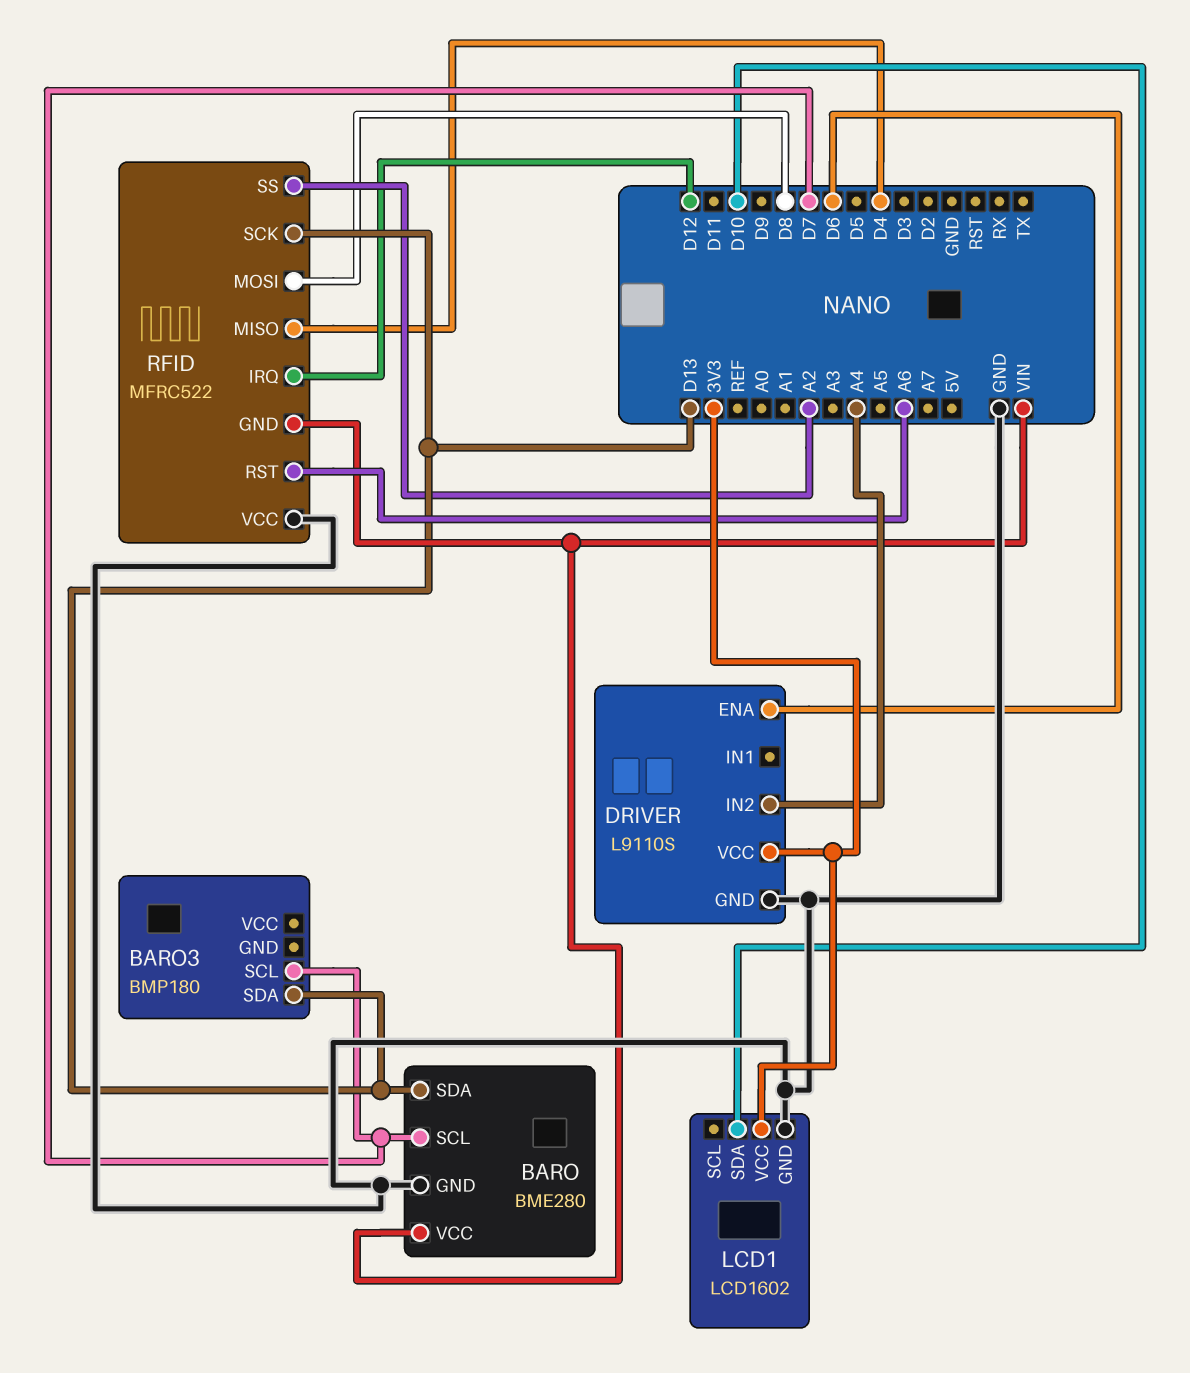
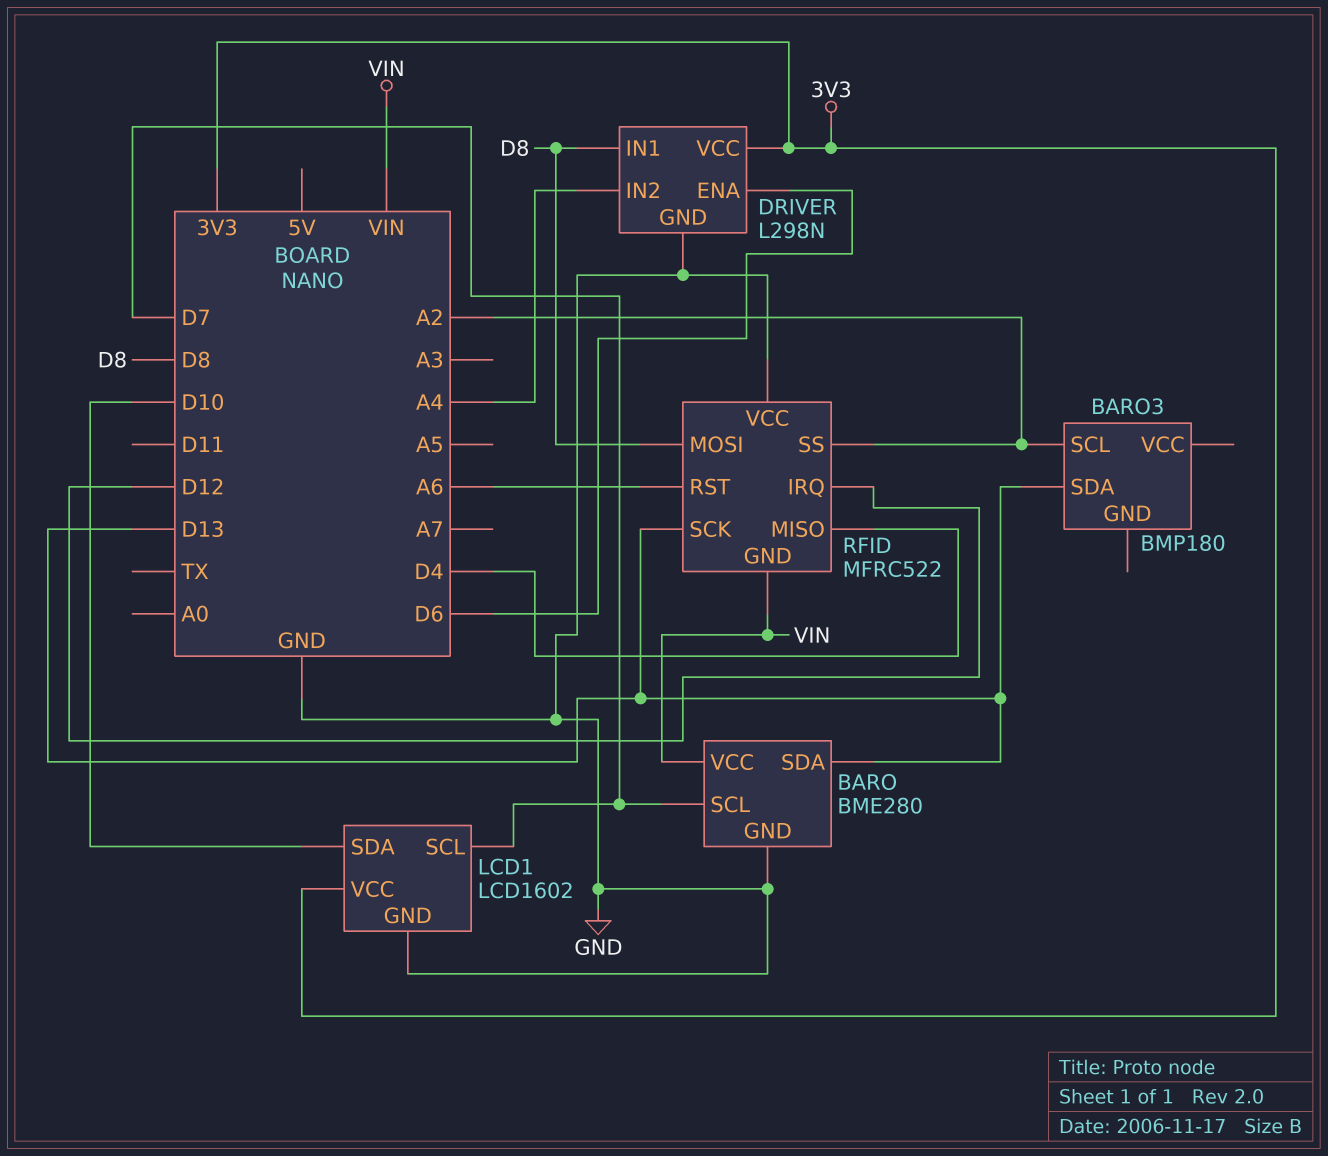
BARO3 pin SCL: D7 -> A2
DRIVER: L9110S -> L298N
DRIVER pin IN1: none -> D8
LCD1 pin SCL: none -> D7

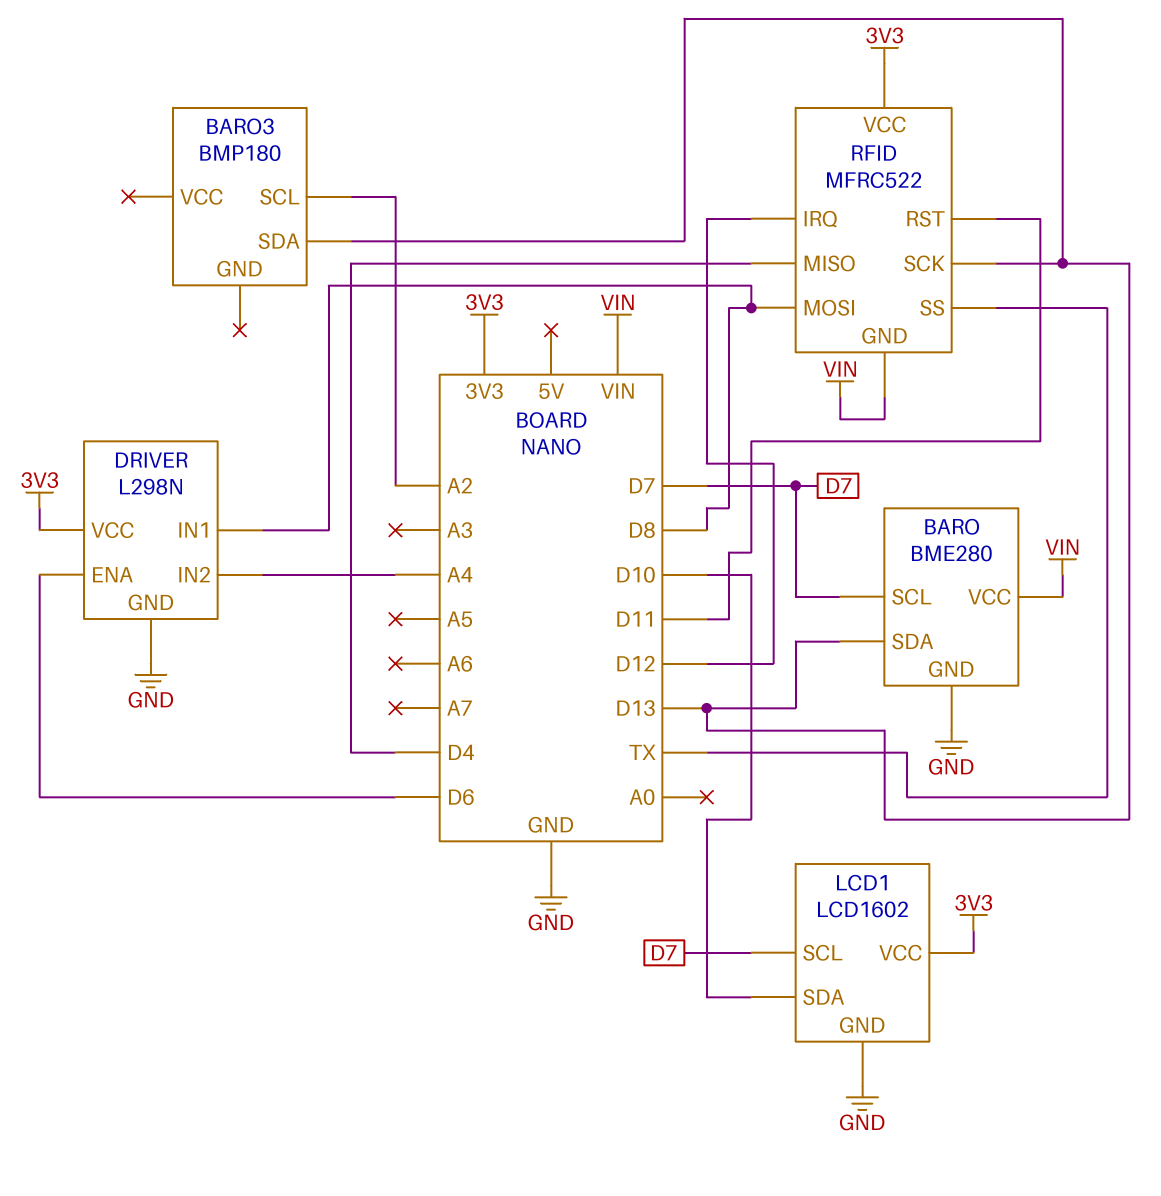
RFID pin RST: A6 -> D11
RFID pin SS: A2 -> TX
RFID pin VCC: GND -> 3V3

